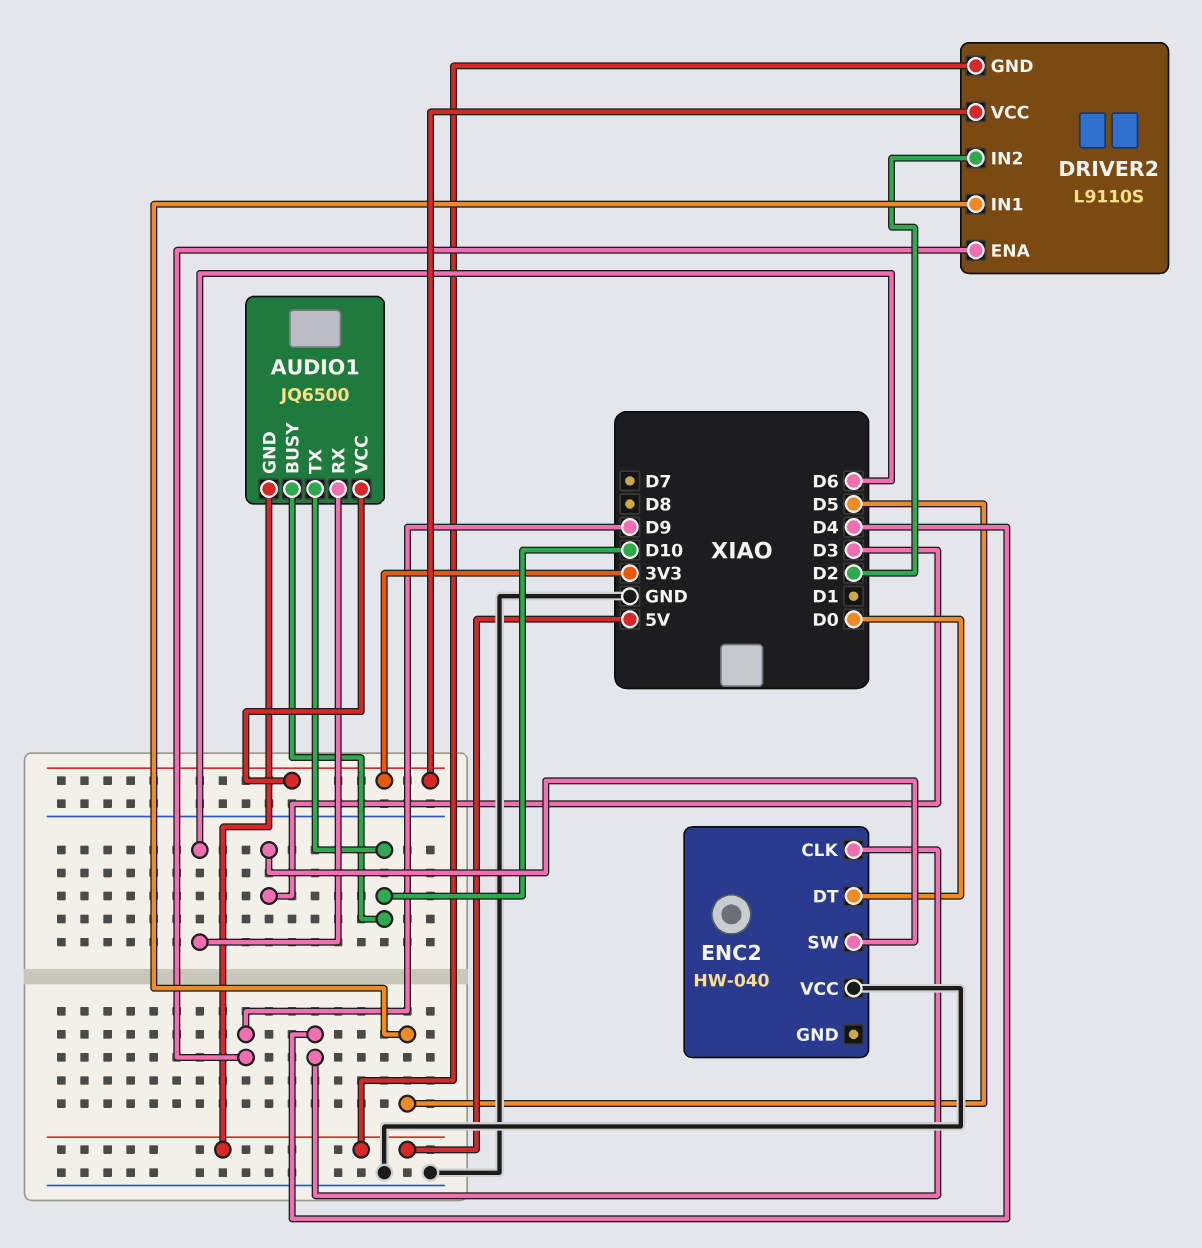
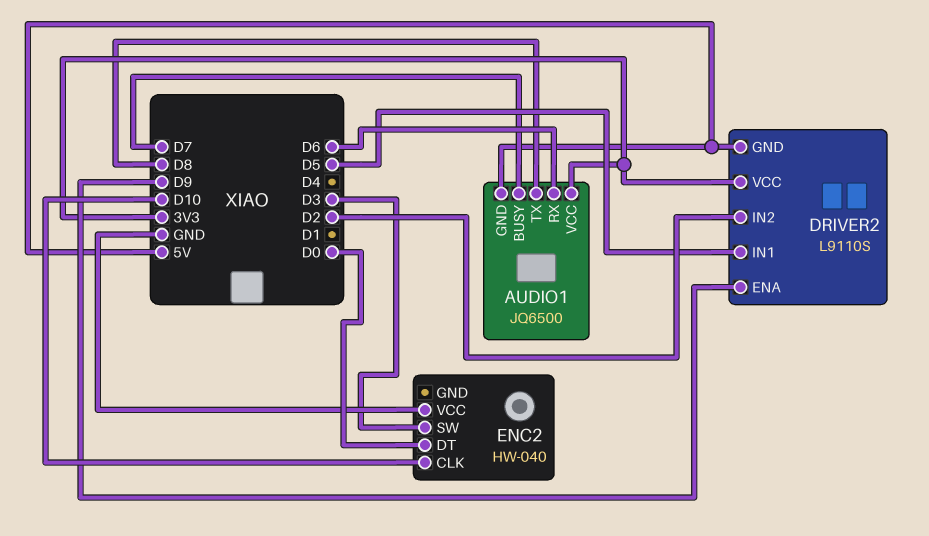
AUDIO1 pin BUSY: D10 -> D7
AUDIO1 pin TX: D10 -> D8
ENC2 pin CLK: D4 -> D10

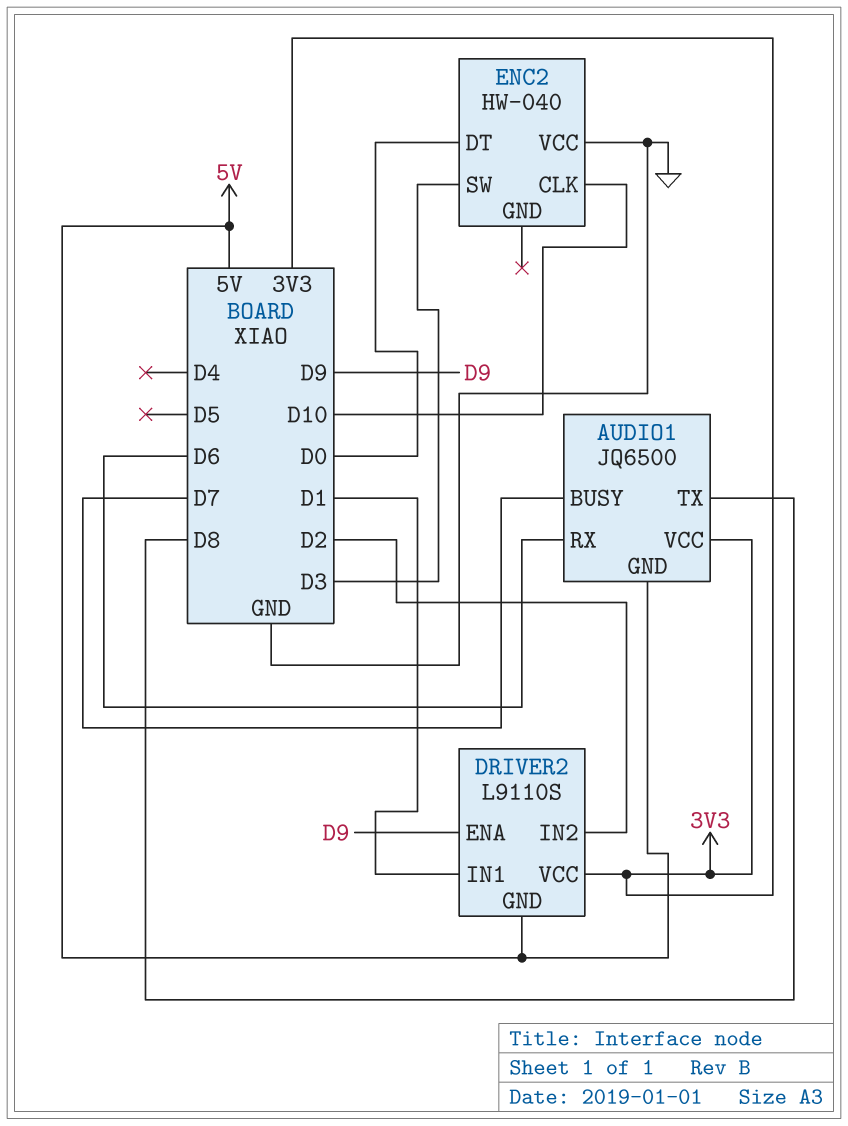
DRIVER2 pin IN1: D5 -> D1

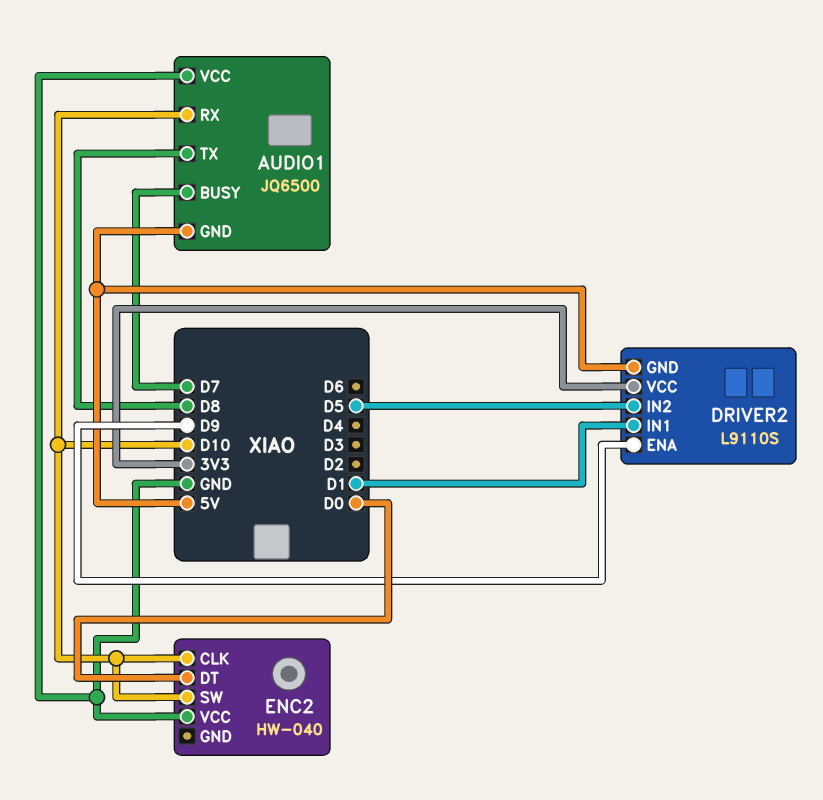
AUDIO1 pin RX: D6 -> D10
AUDIO1 pin VCC: 3V3 -> GND
DRIVER2 pin IN2: D2 -> D5
ENC2 pin SW: D3 -> D10

